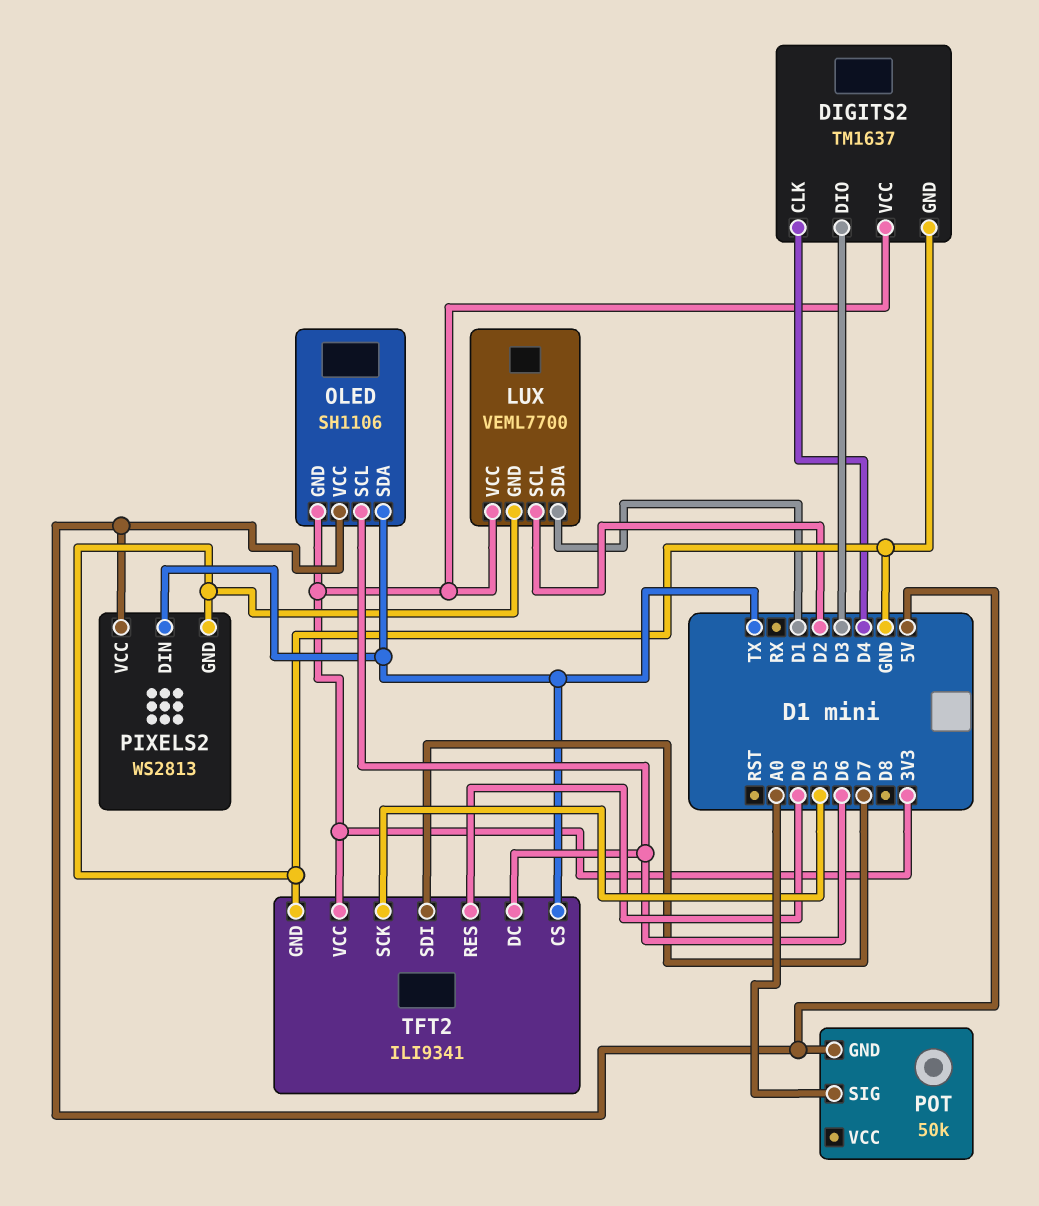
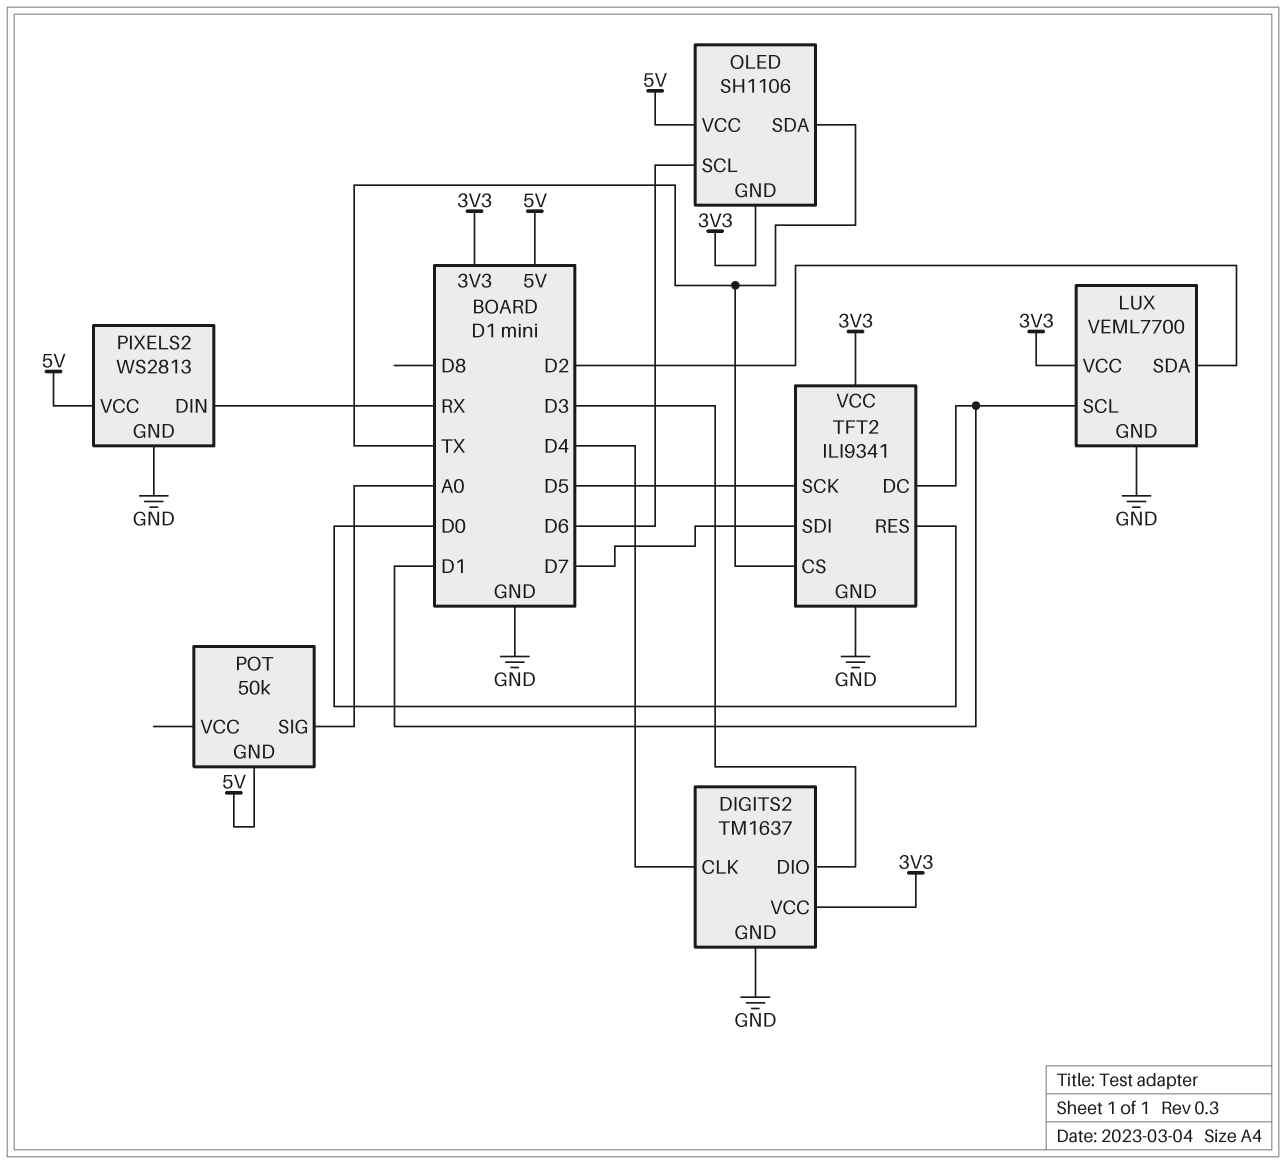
LUX pin SCL: D2 -> D1
LUX pin SDA: D1 -> D2
PIXELS2 pin DIN: TX -> RX
TFT2 pin DC: D6 -> D1

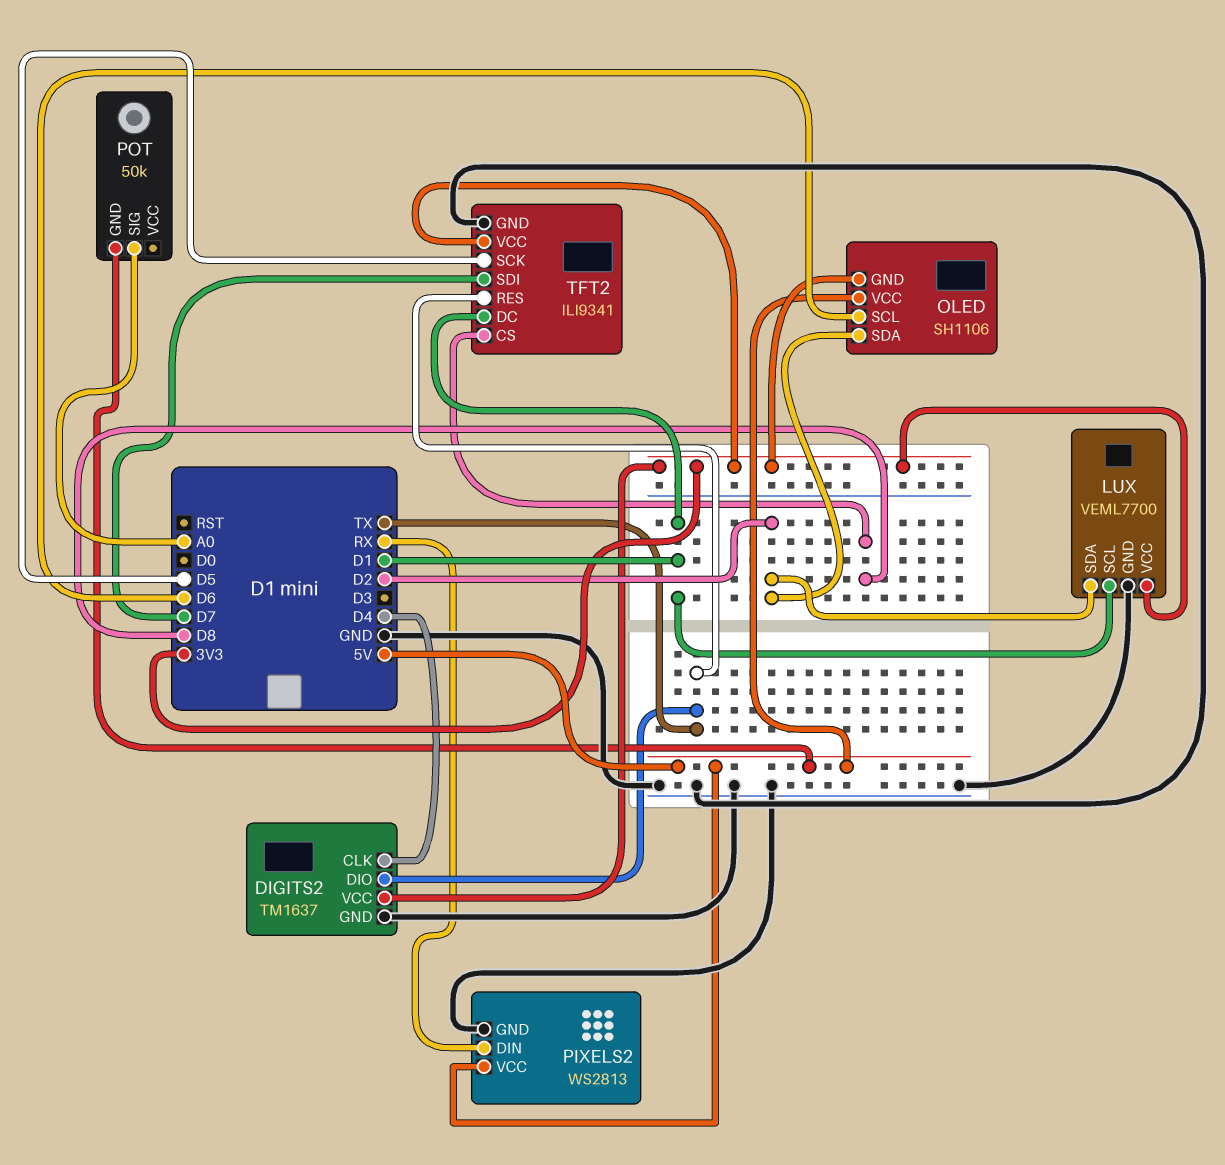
DIGITS2 pin DIO: D3 -> TX
OLED pin SDA: TX -> D2
TFT2 pin CS: TX -> D8
TFT2 pin RES: D0 -> TX

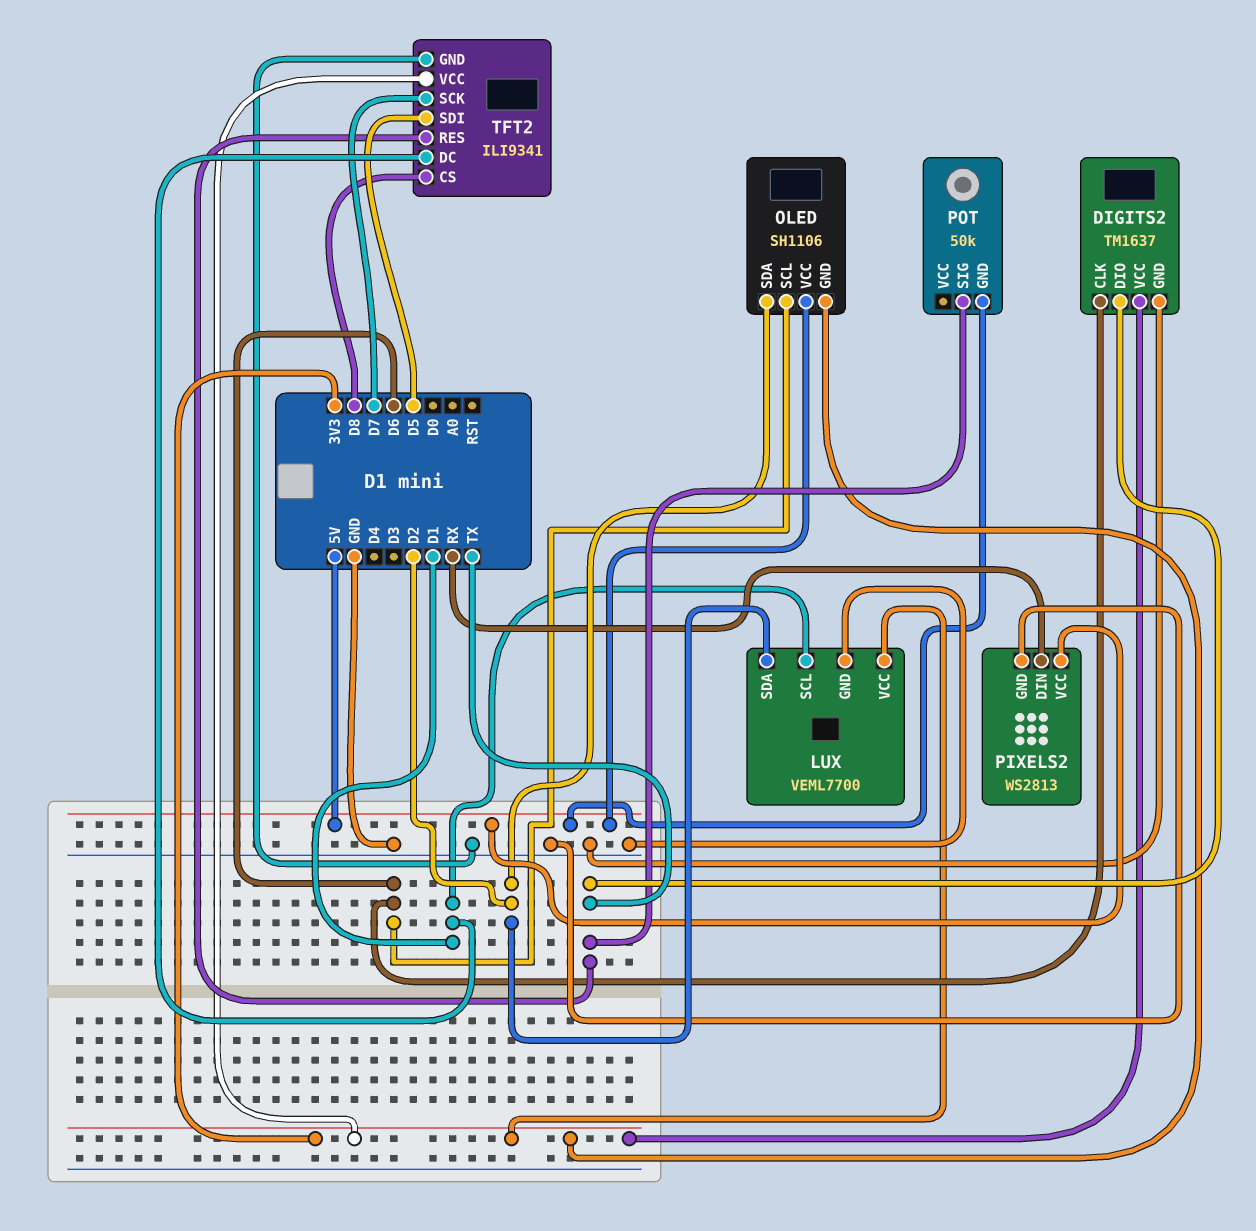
DIGITS2 pin CLK: D4 -> D6
POT pin SIG: A0 -> TX
TFT2 pin SCK: D5 -> D7
TFT2 pin SDI: D7 -> D5

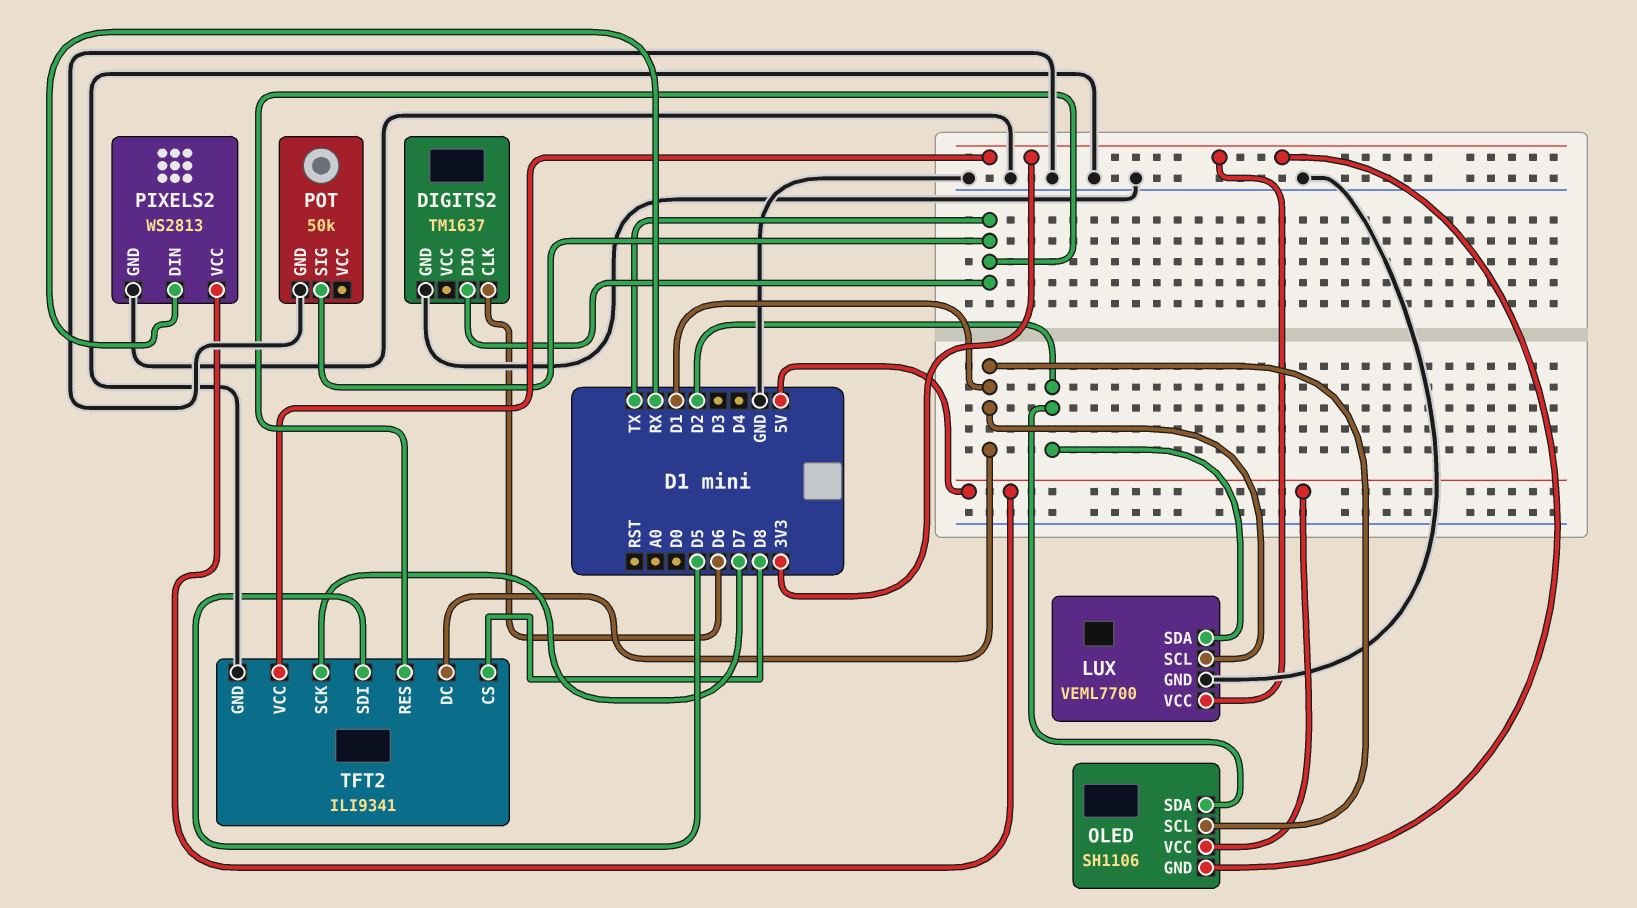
DIGITS2 pin VCC: 3V3 -> none
OLED pin SCL: D6 -> D1
POT pin GND: 5V -> GND

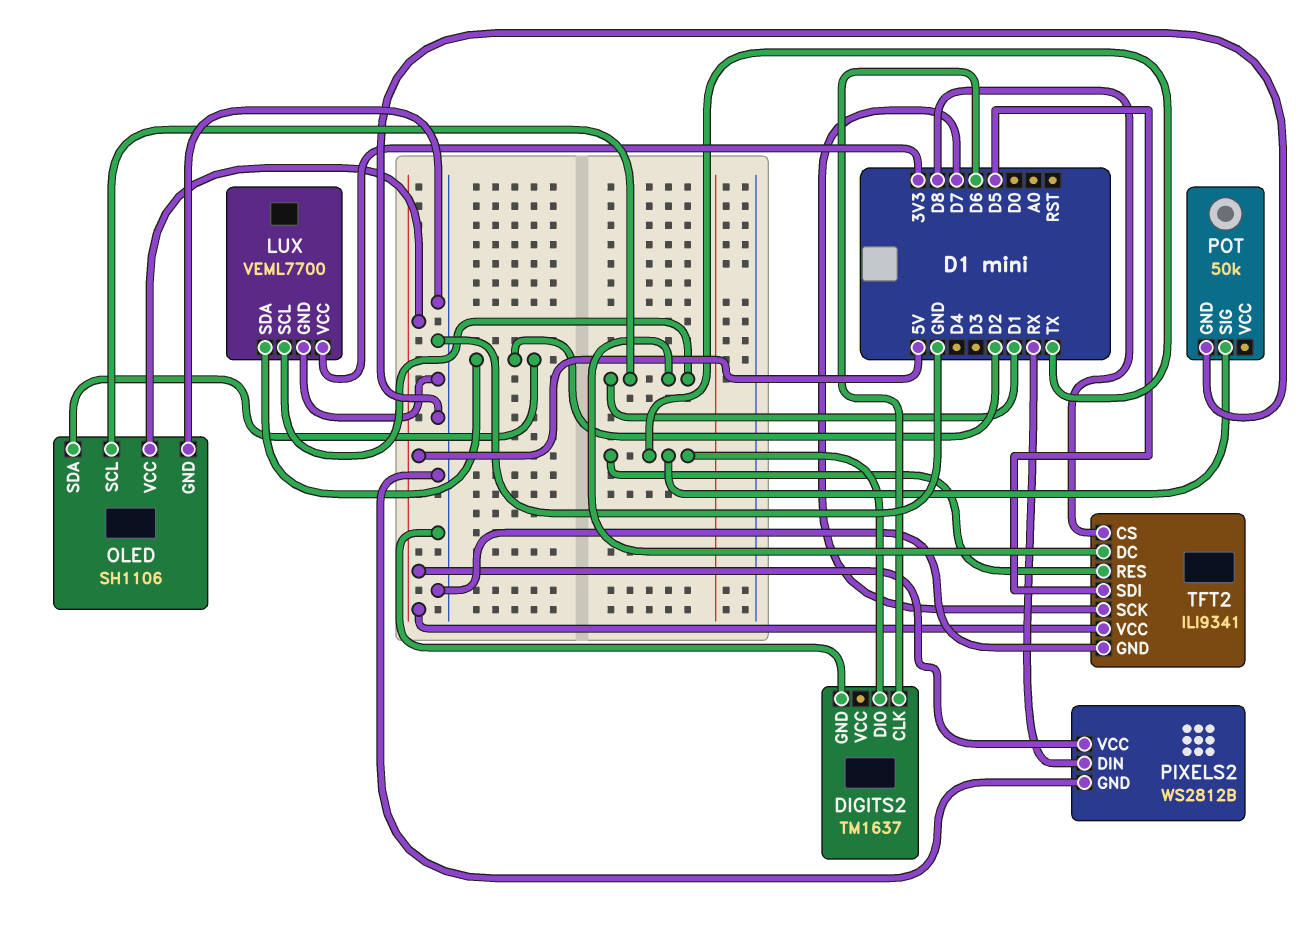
OLED pin GND: 3V3 -> GND
PIXELS2: WS2813 -> WS2812B
TFT2 pin VCC: 3V3 -> 5V

